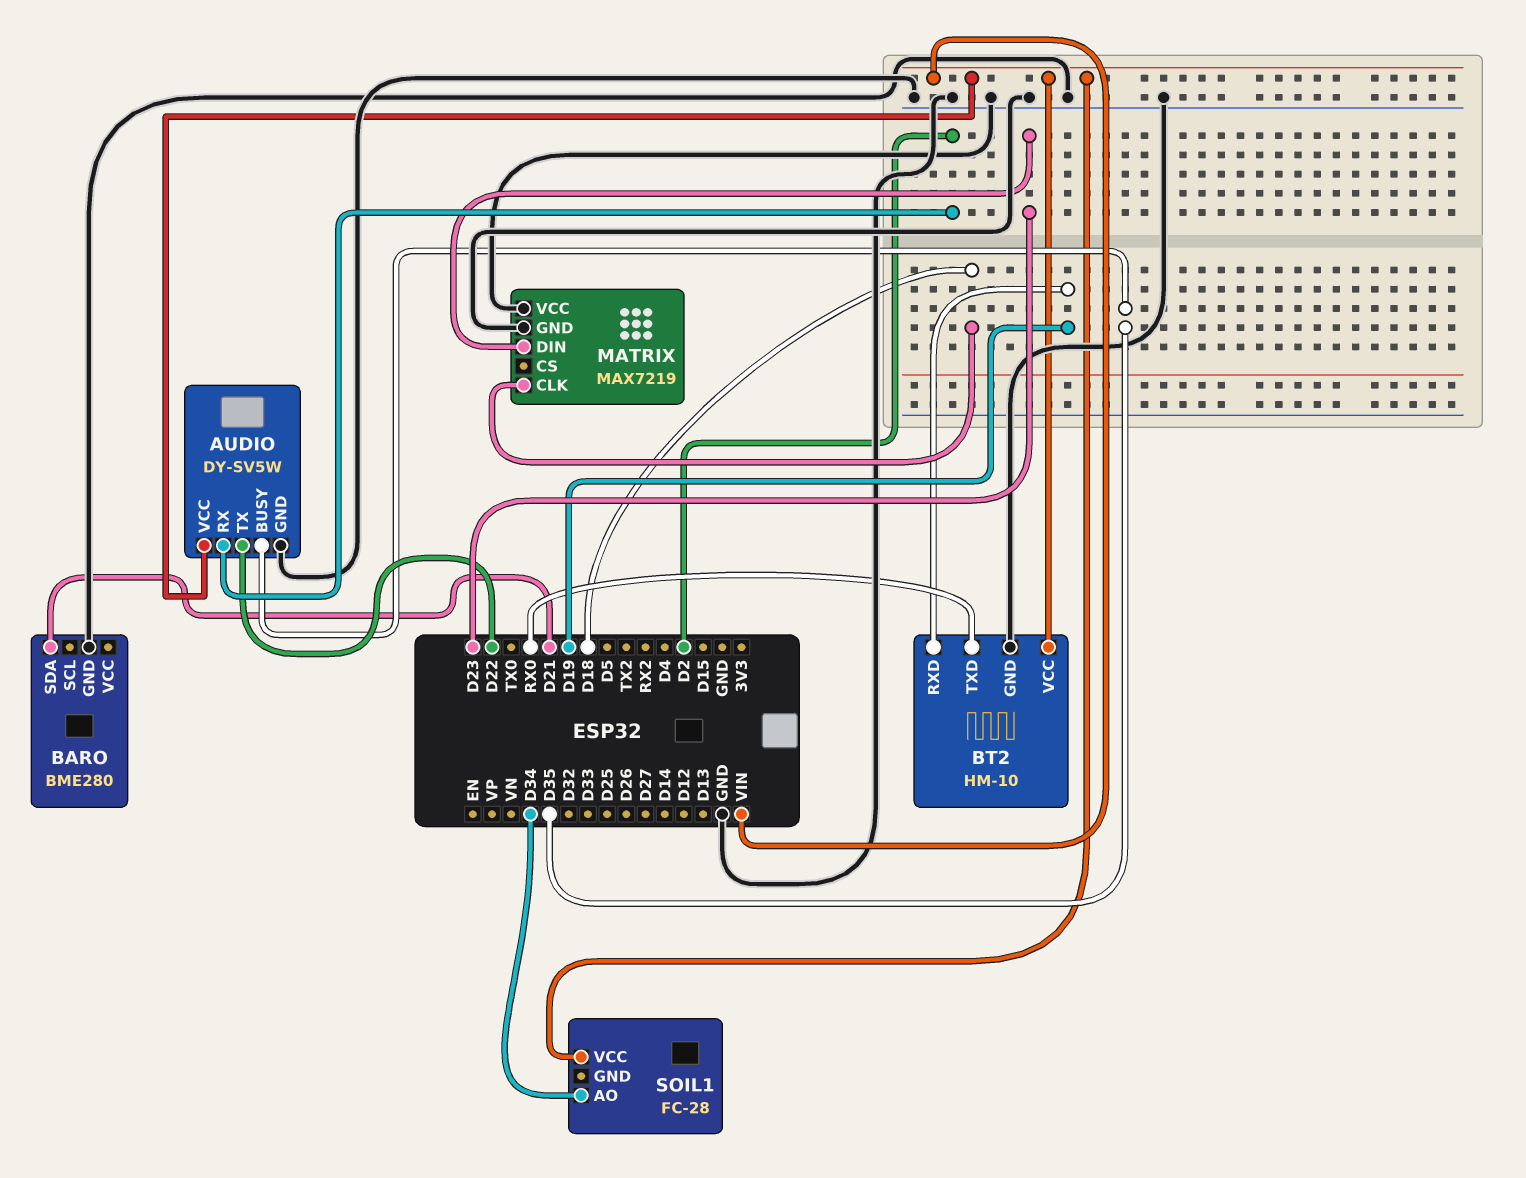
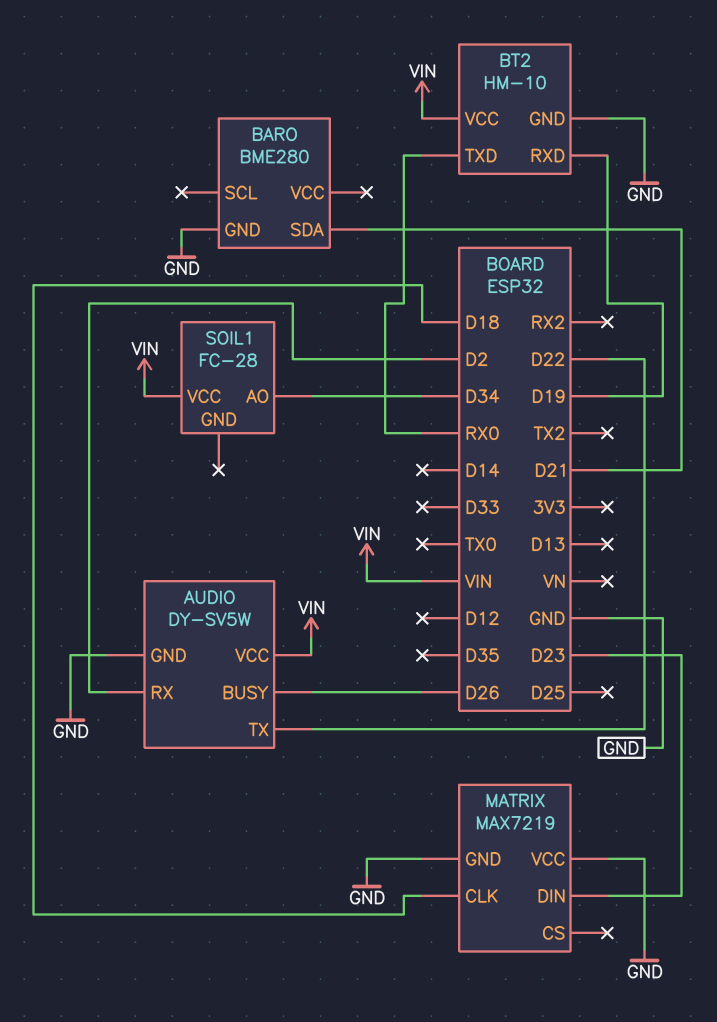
AUDIO pin BUSY: D35 -> D26

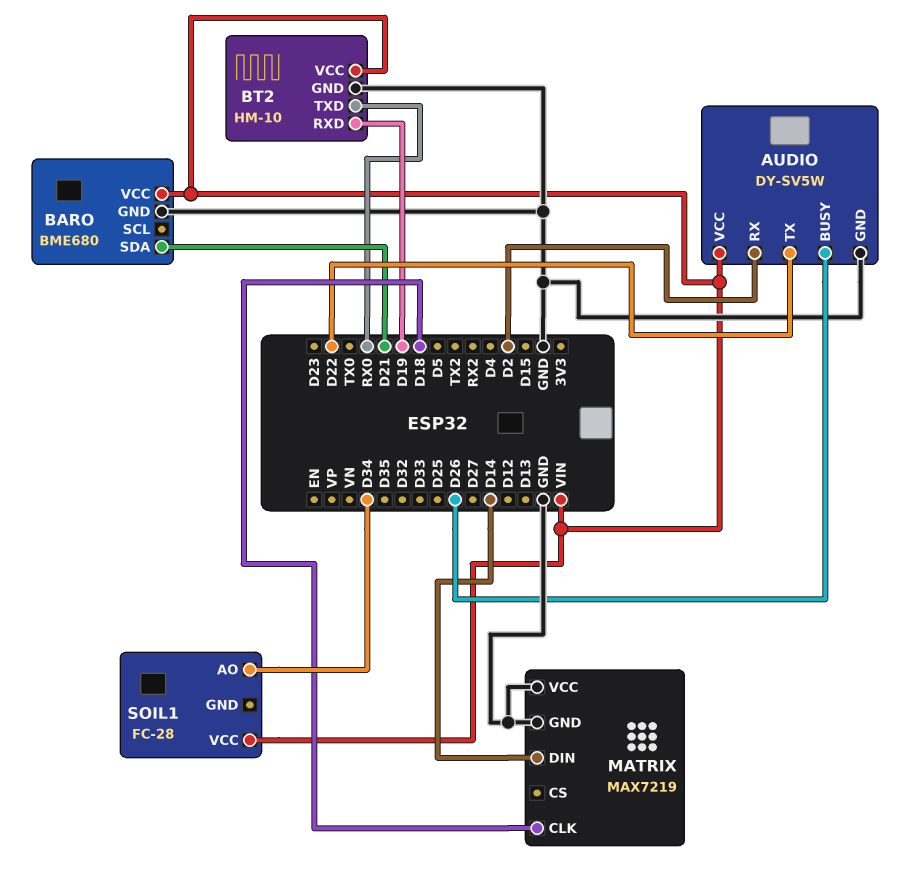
BARO: BME280 -> BME680
BARO pin VCC: none -> VIN
MATRIX pin DIN: D23 -> D14

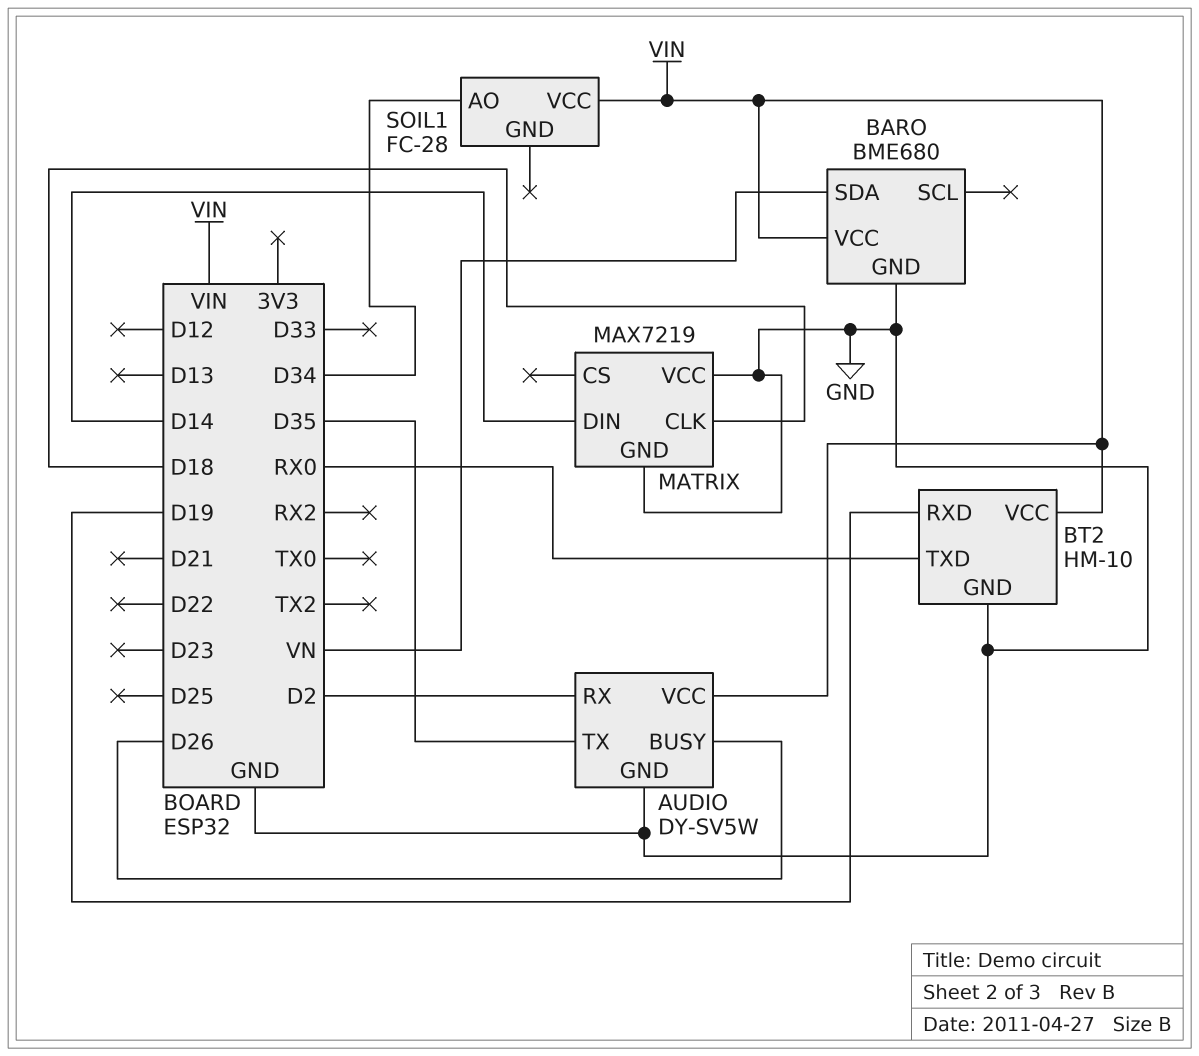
AUDIO pin TX: D22 -> D35
BARO pin SDA: D21 -> VN

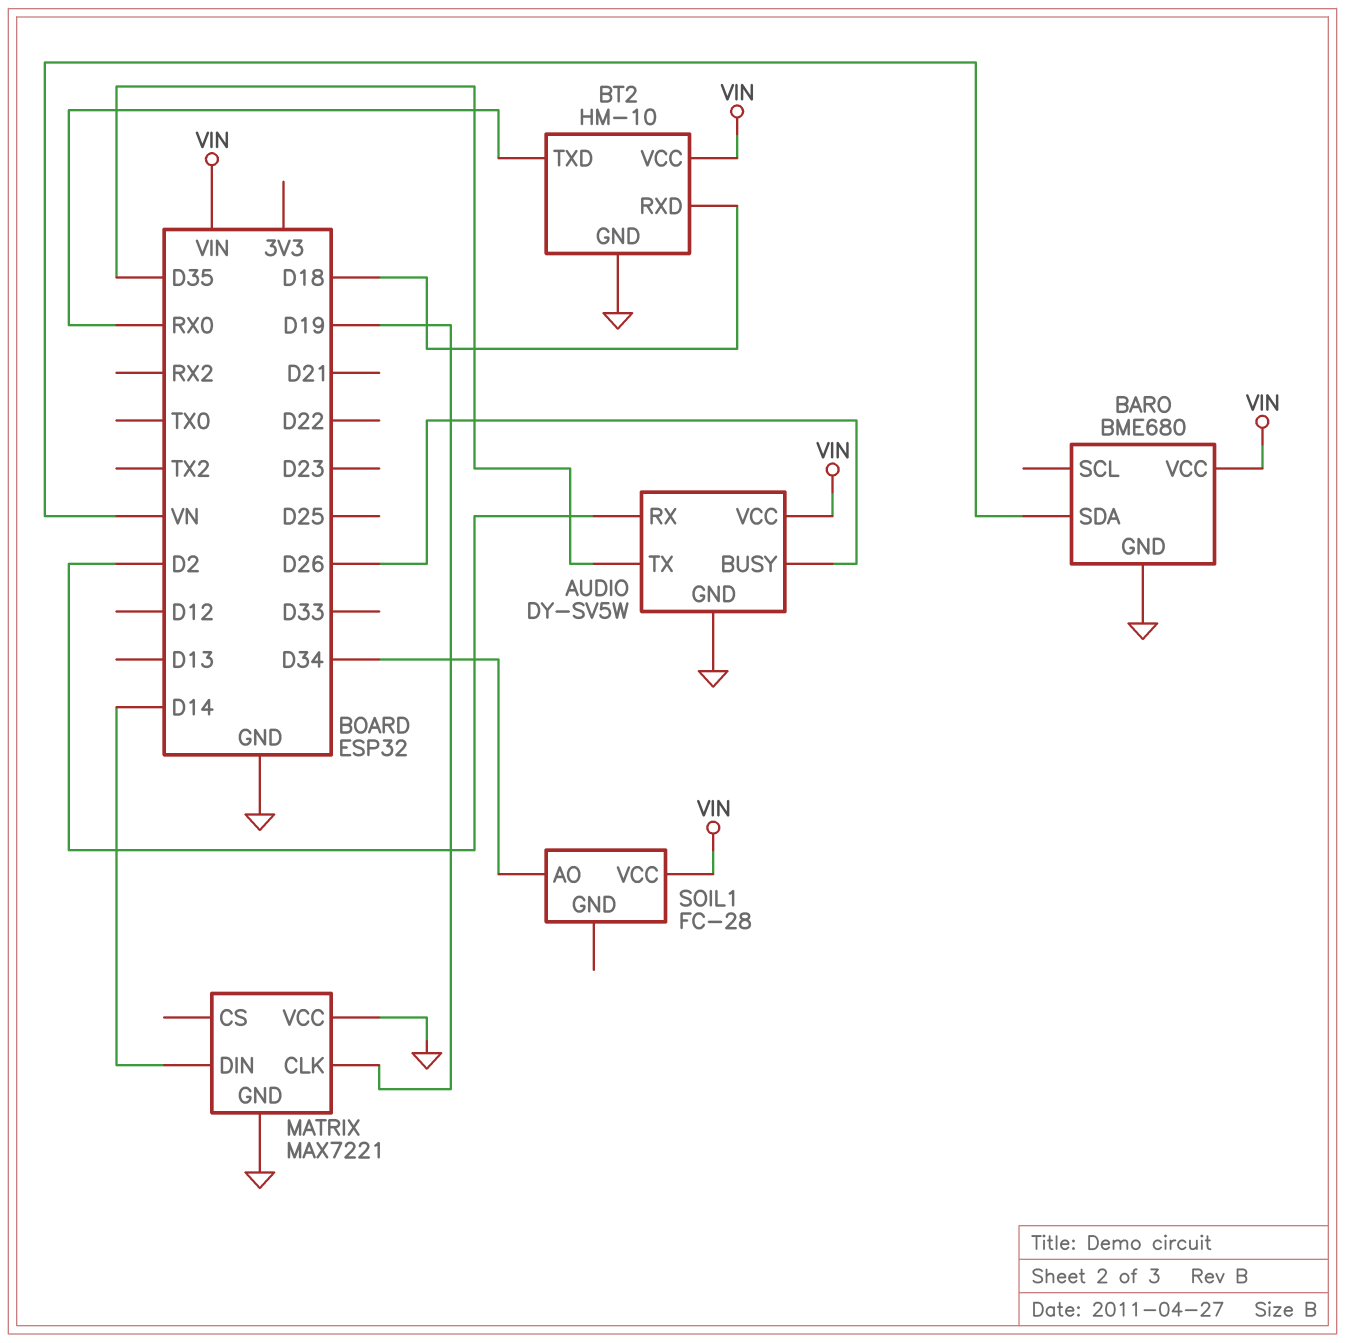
BT2 pin RXD: D19 -> D18
MATRIX: MAX7219 -> MAX7221
MATRIX pin CLK: D18 -> D19

